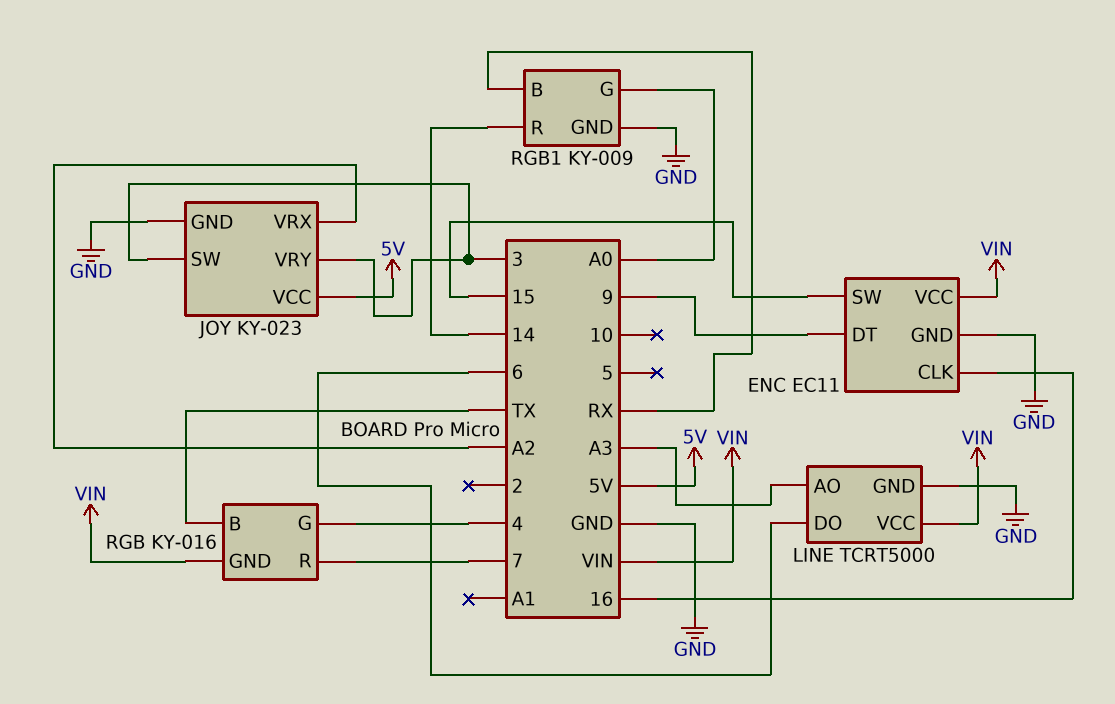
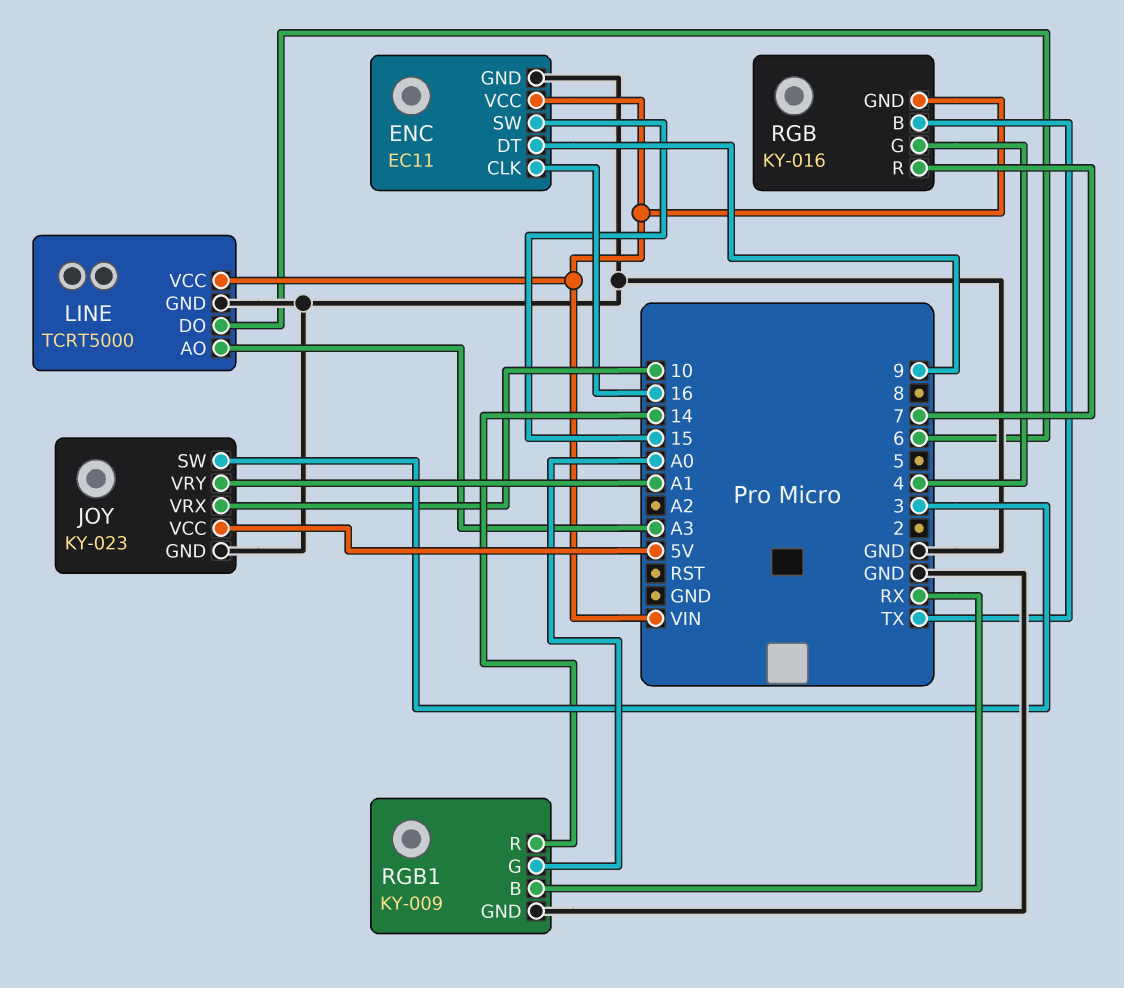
JOY pin VRX: A2 -> 10
JOY pin VRY: 3 -> A1

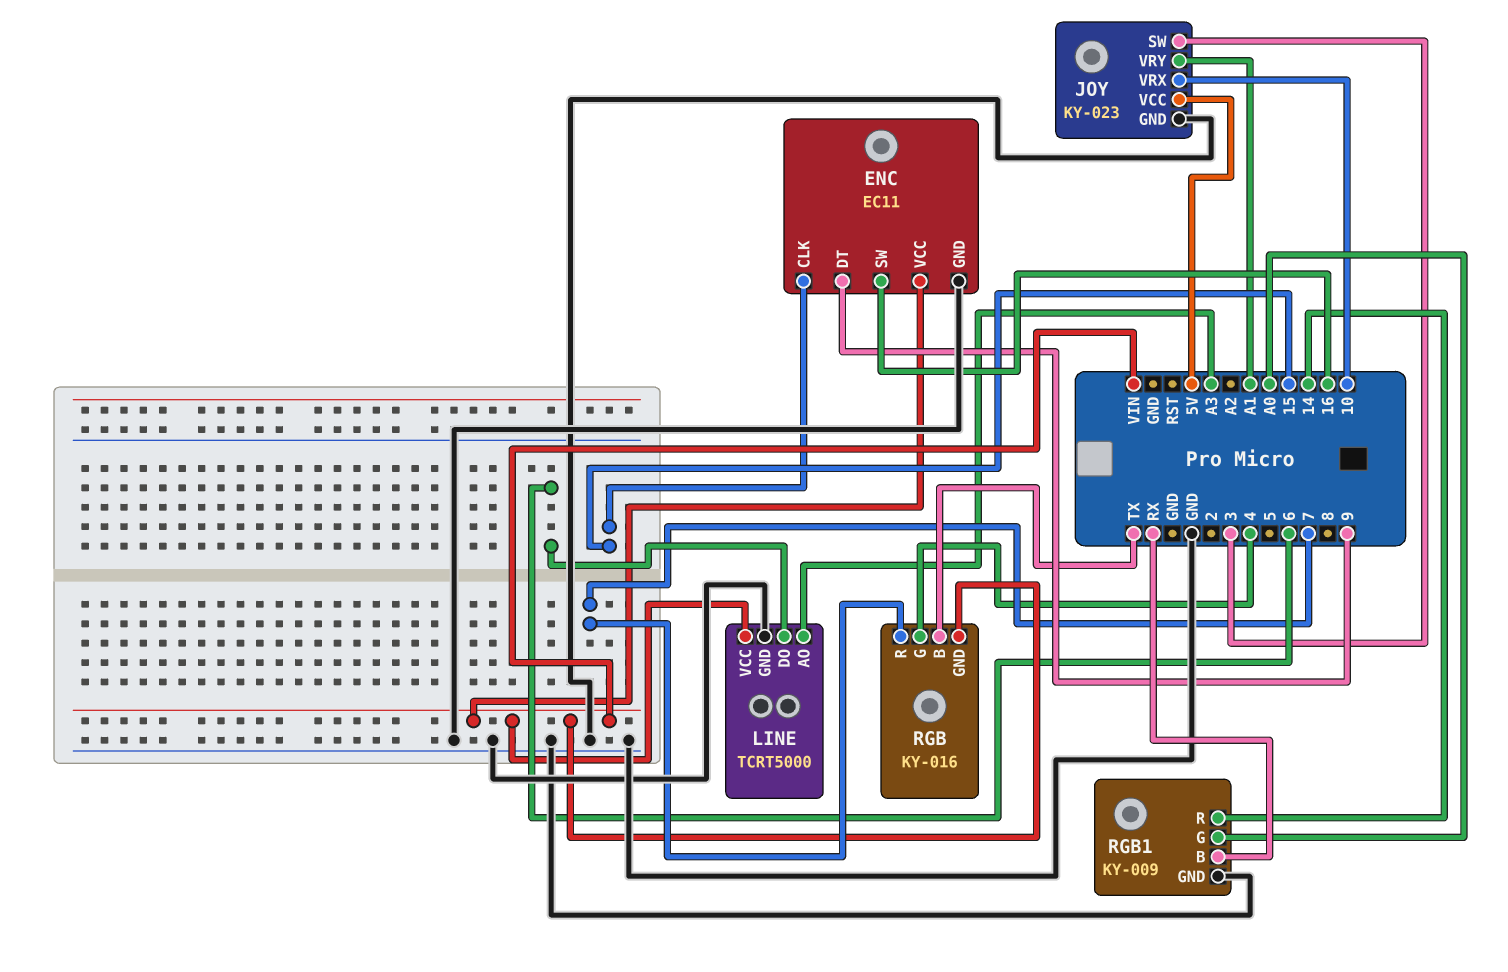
ENC pin CLK: 16 -> 15
ENC pin SW: 15 -> 16

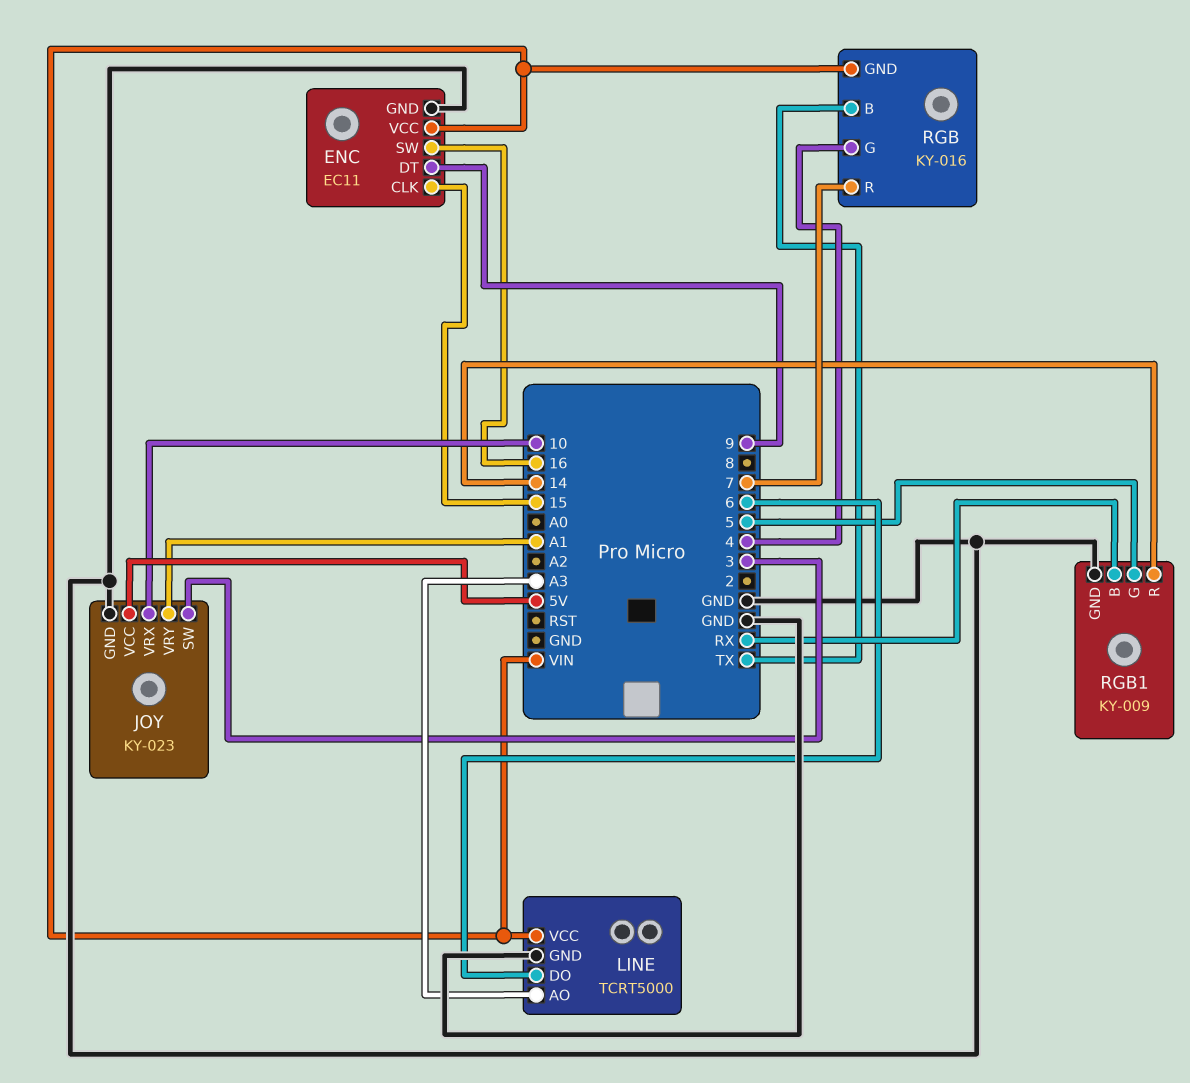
RGB1 pin G: A0 -> 5

